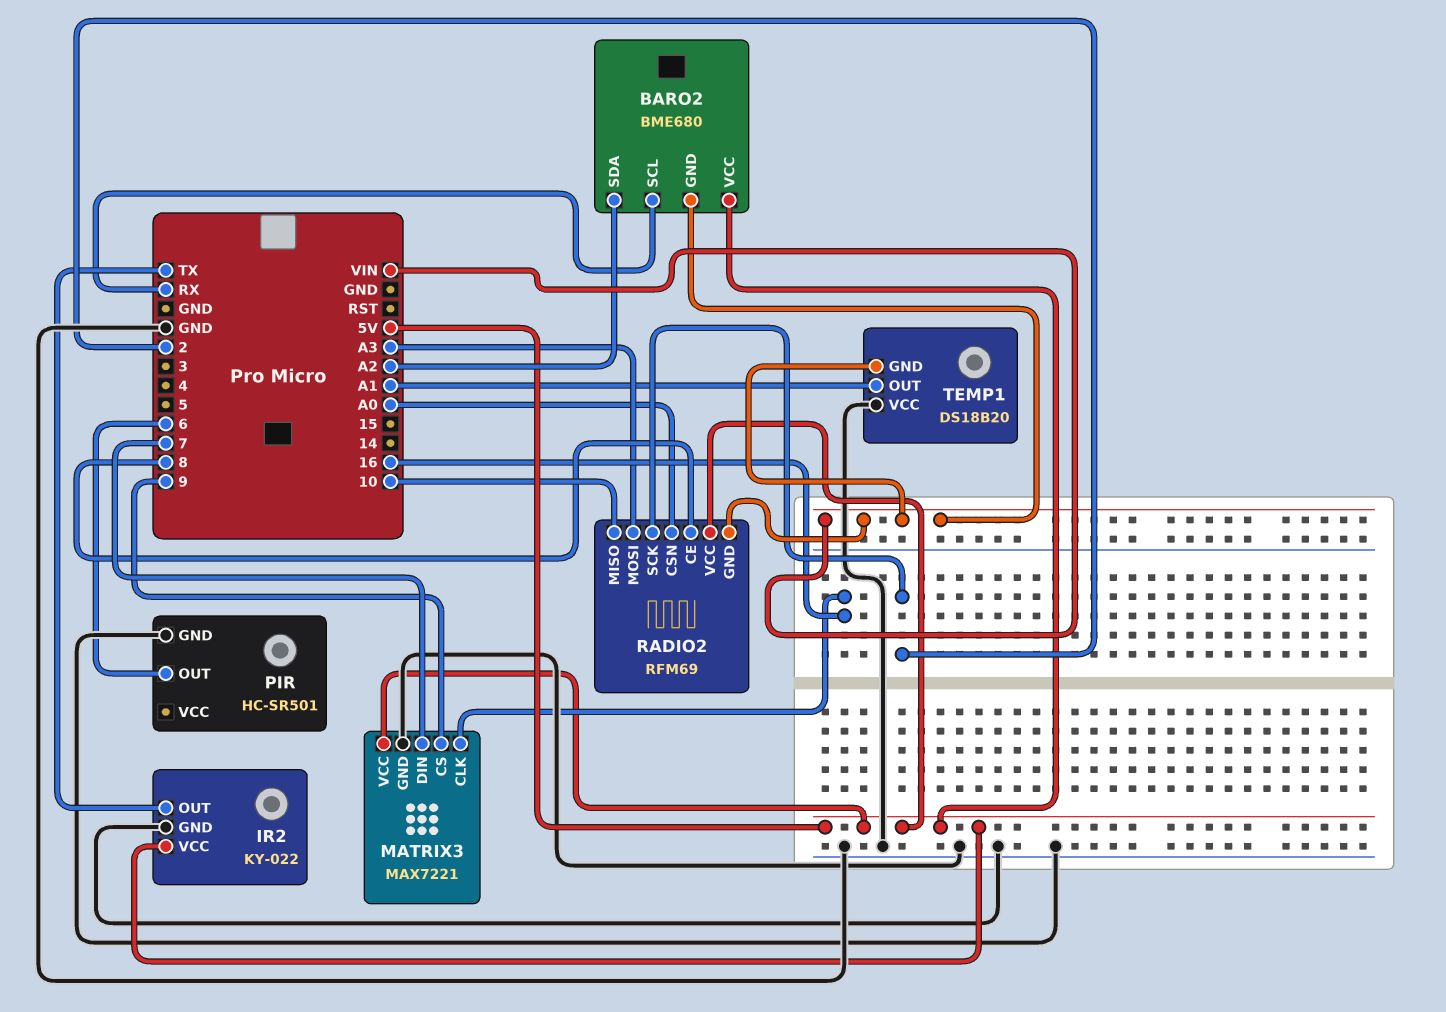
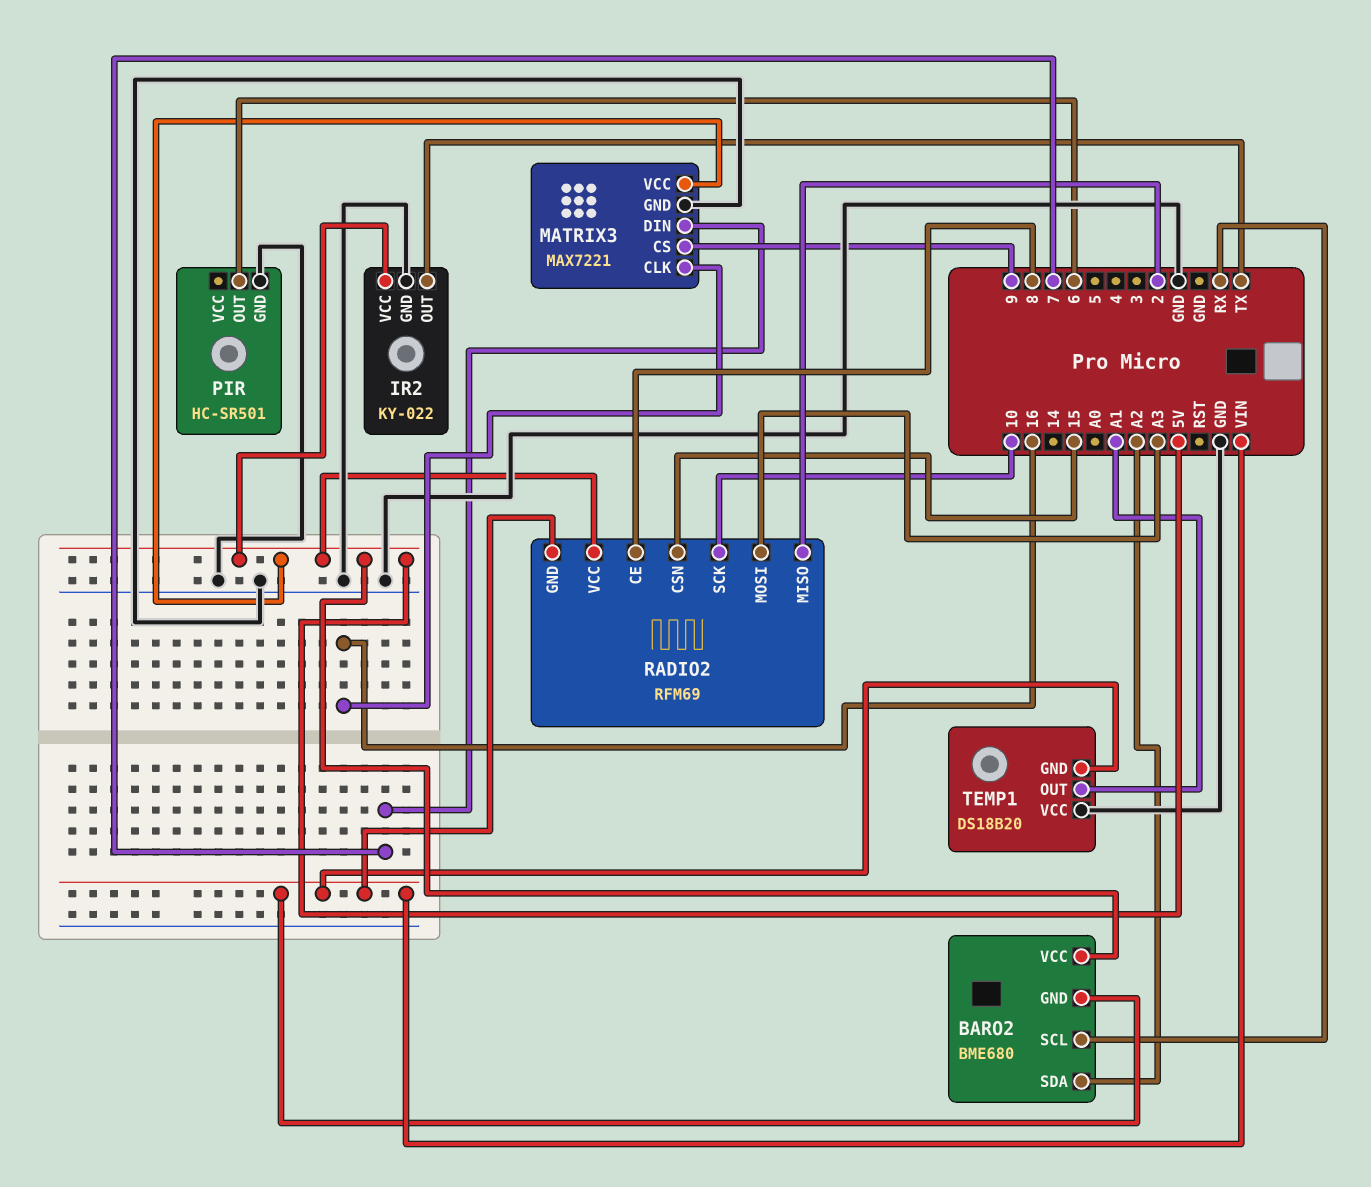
RADIO2 pin CSN: A0 -> 15
RADIO2 pin MISO: 10 -> 2
RADIO2 pin SCK: 2 -> 10

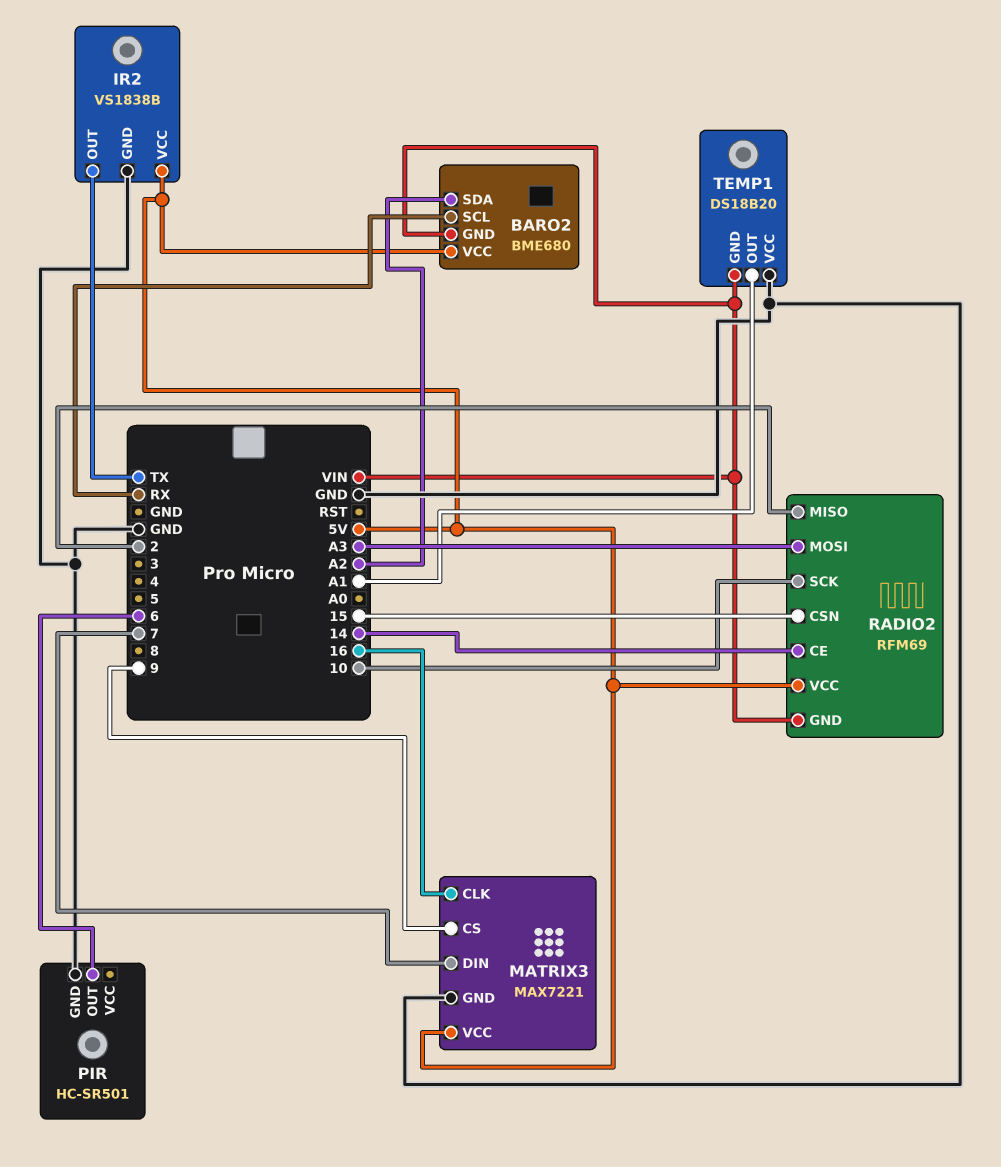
IR2: KY-022 -> VS1838B
RADIO2 pin CE: 8 -> 14

